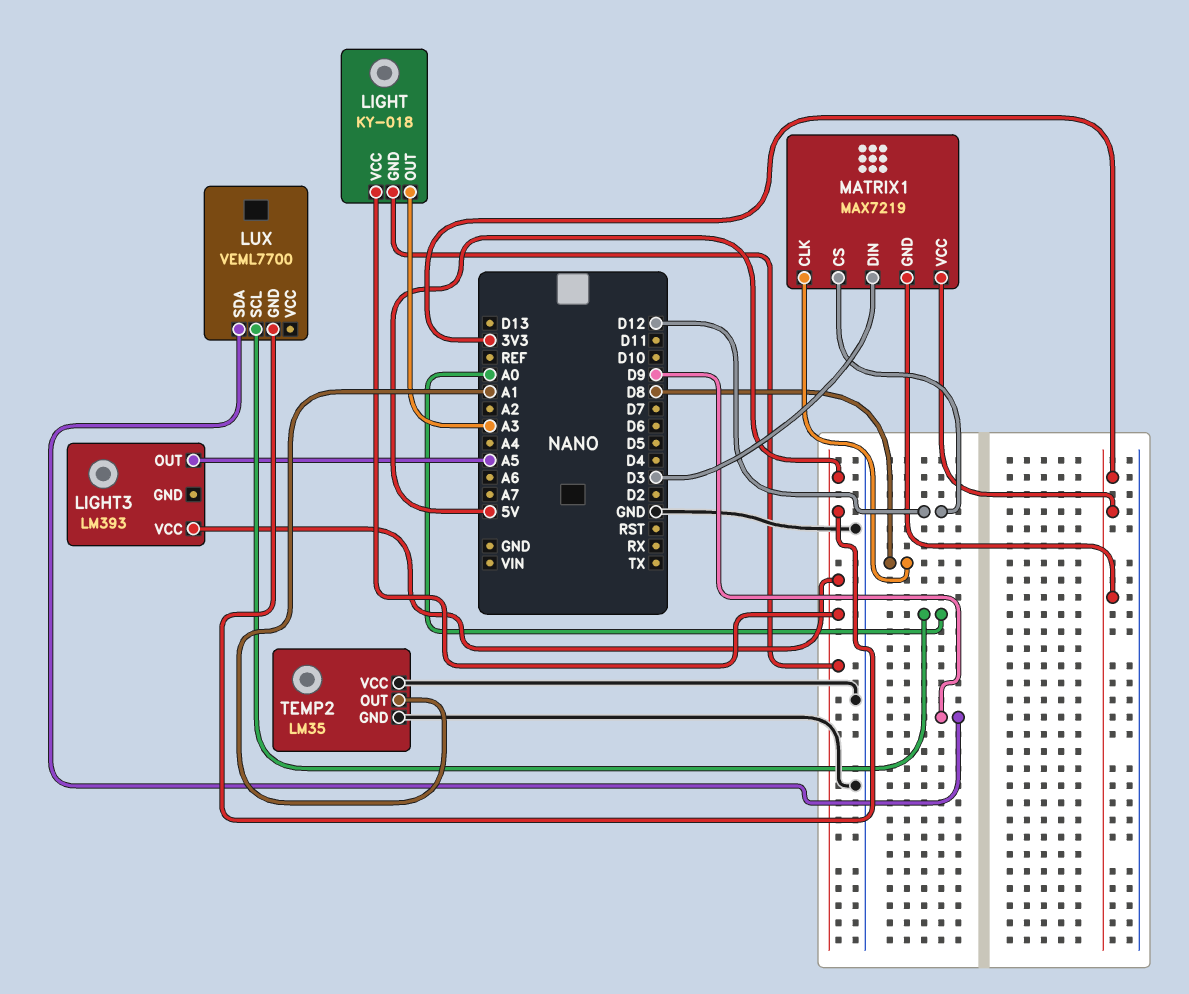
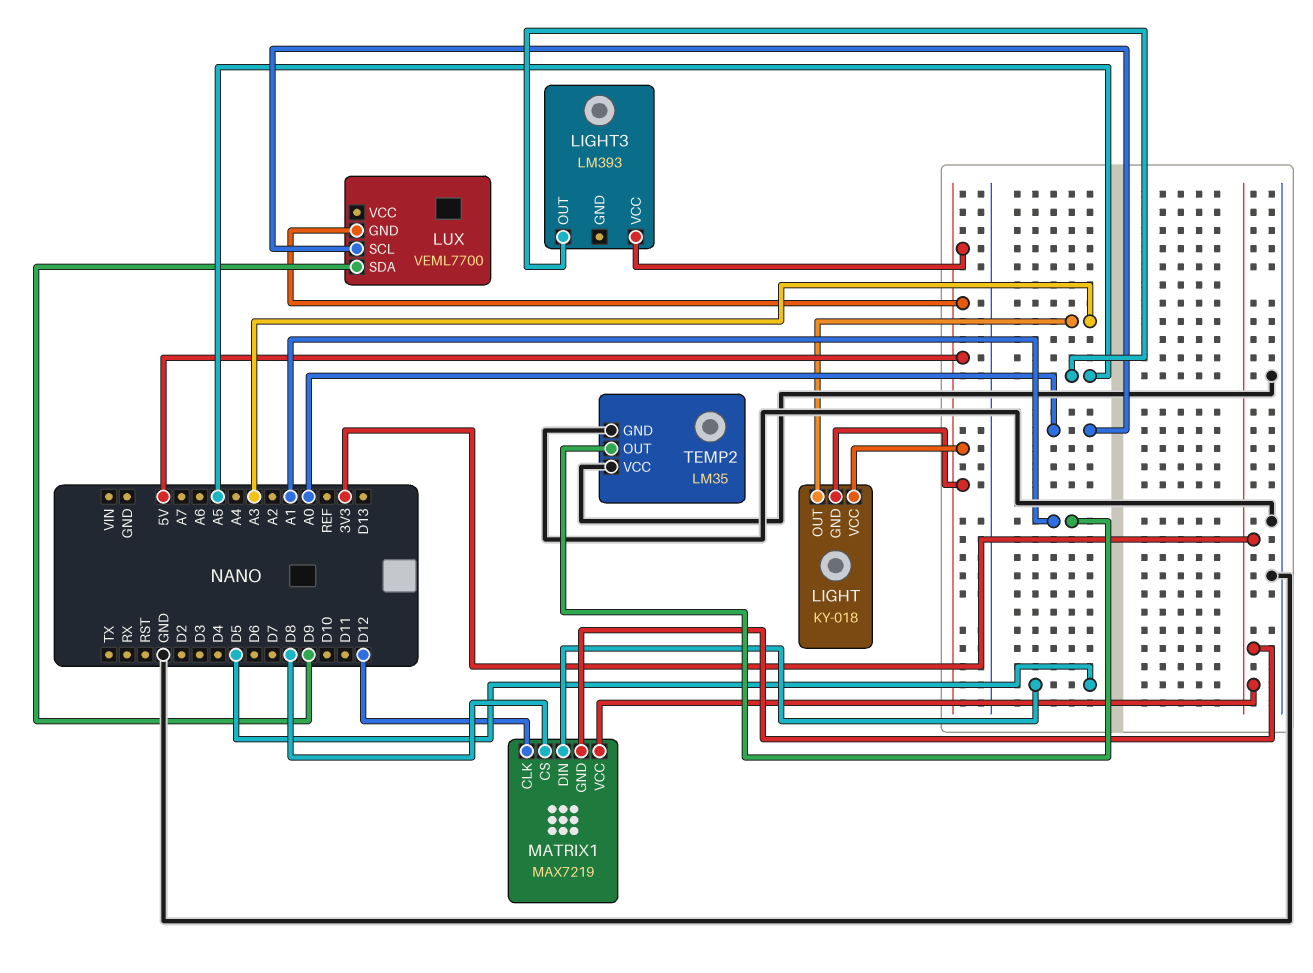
MATRIX1 pin CLK: D8 -> D12
MATRIX1 pin CS: D12 -> D8
MATRIX1 pin DIN: D3 -> D5

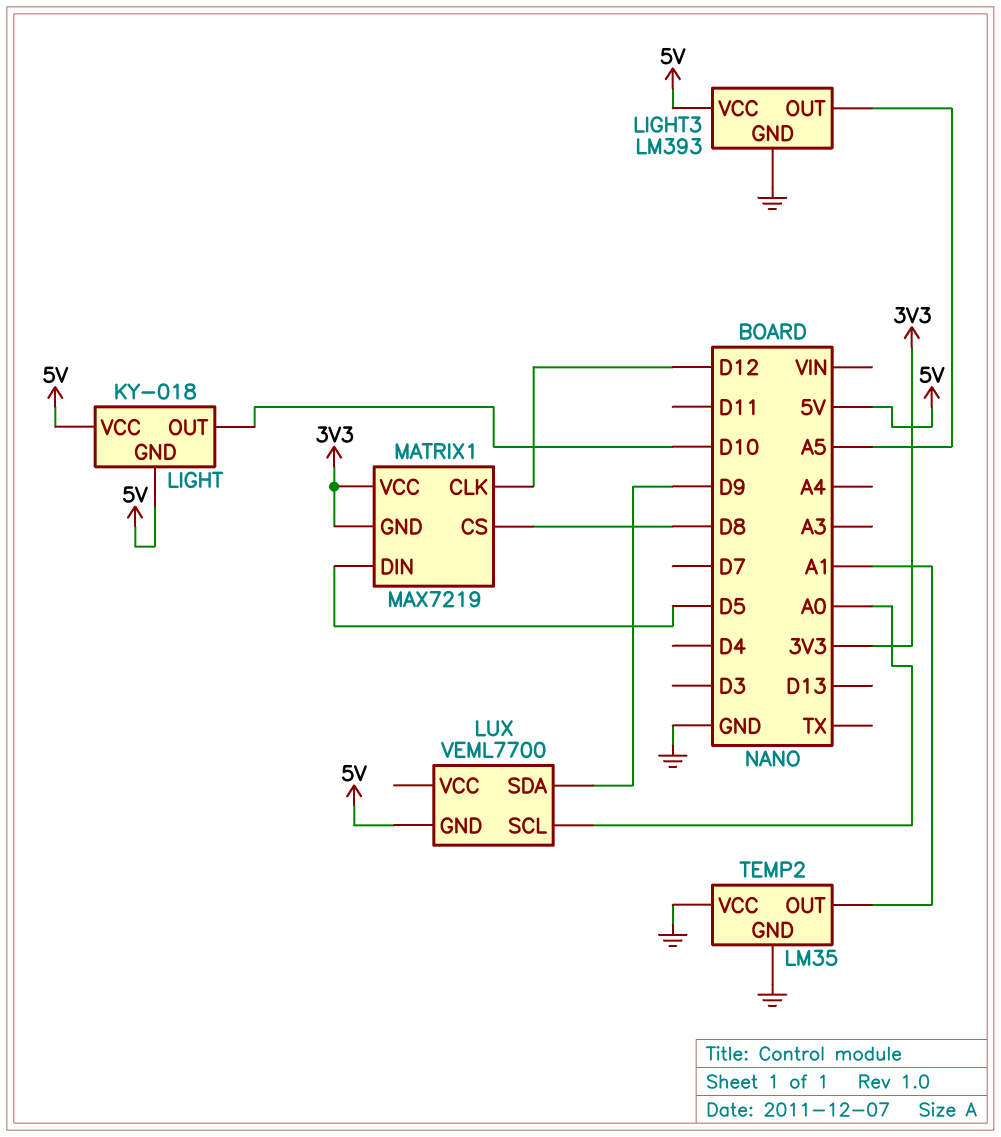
LIGHT pin OUT: A3 -> D10
LIGHT3 pin GND: none -> GND

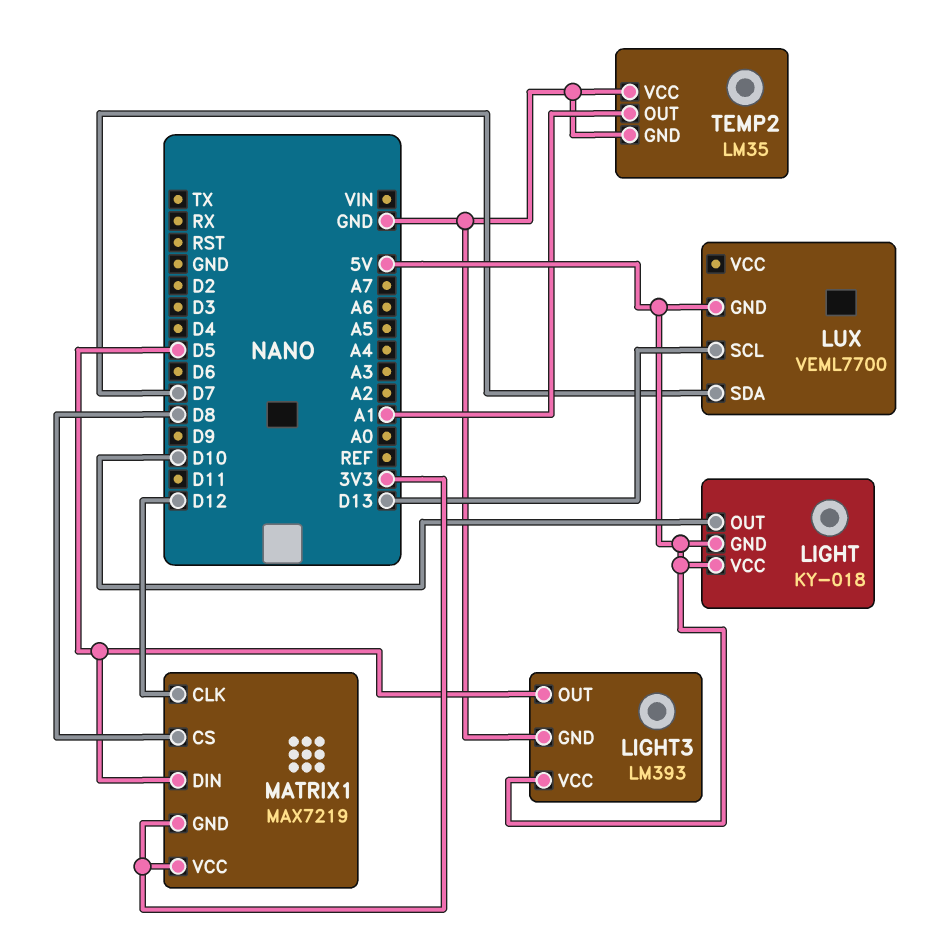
LIGHT3 pin OUT: A5 -> D5
LUX pin SCL: A0 -> D13
LUX pin SDA: D9 -> D7

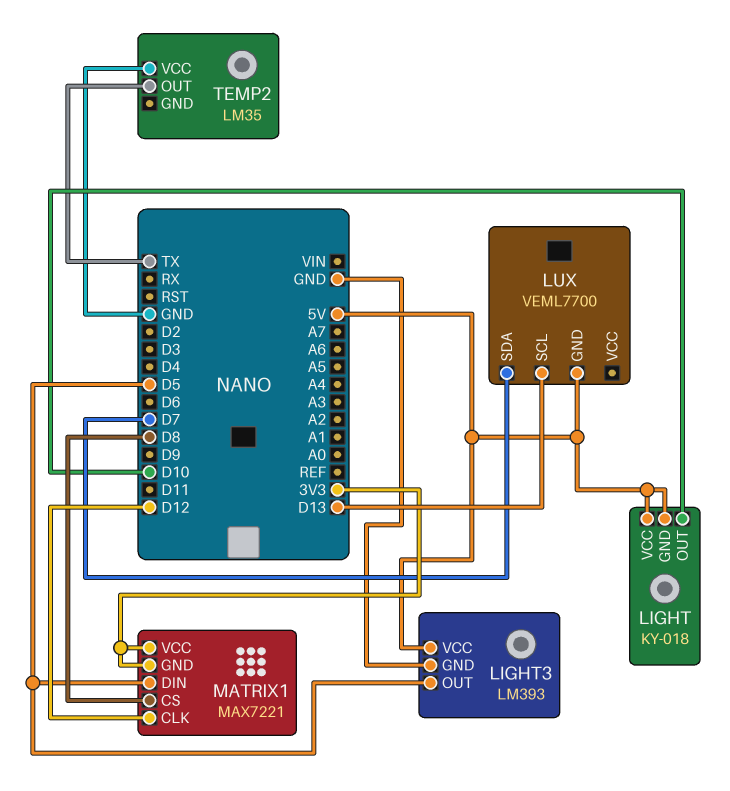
MATRIX1: MAX7219 -> MAX7221
TEMP2 pin GND: GND -> none
TEMP2 pin OUT: A1 -> TX

